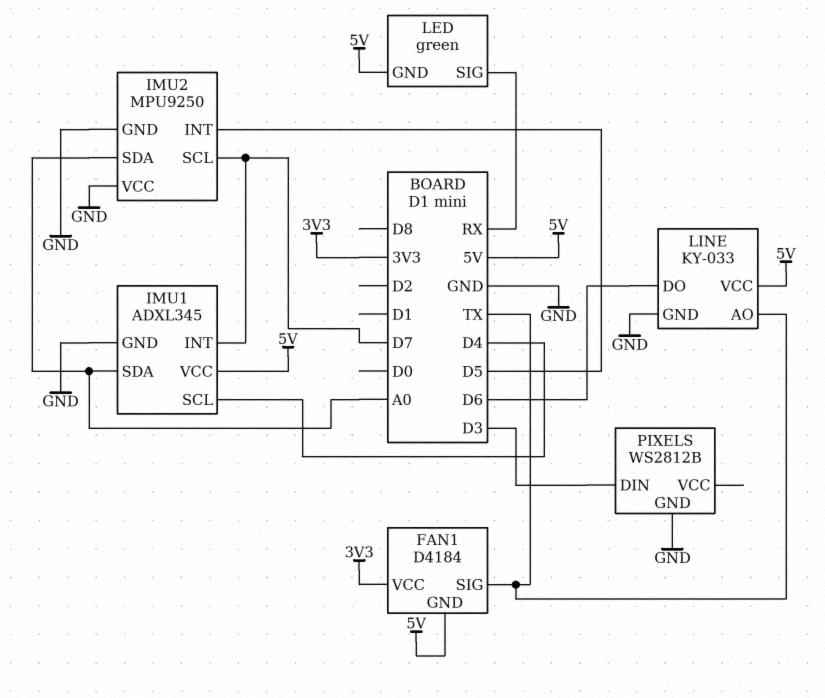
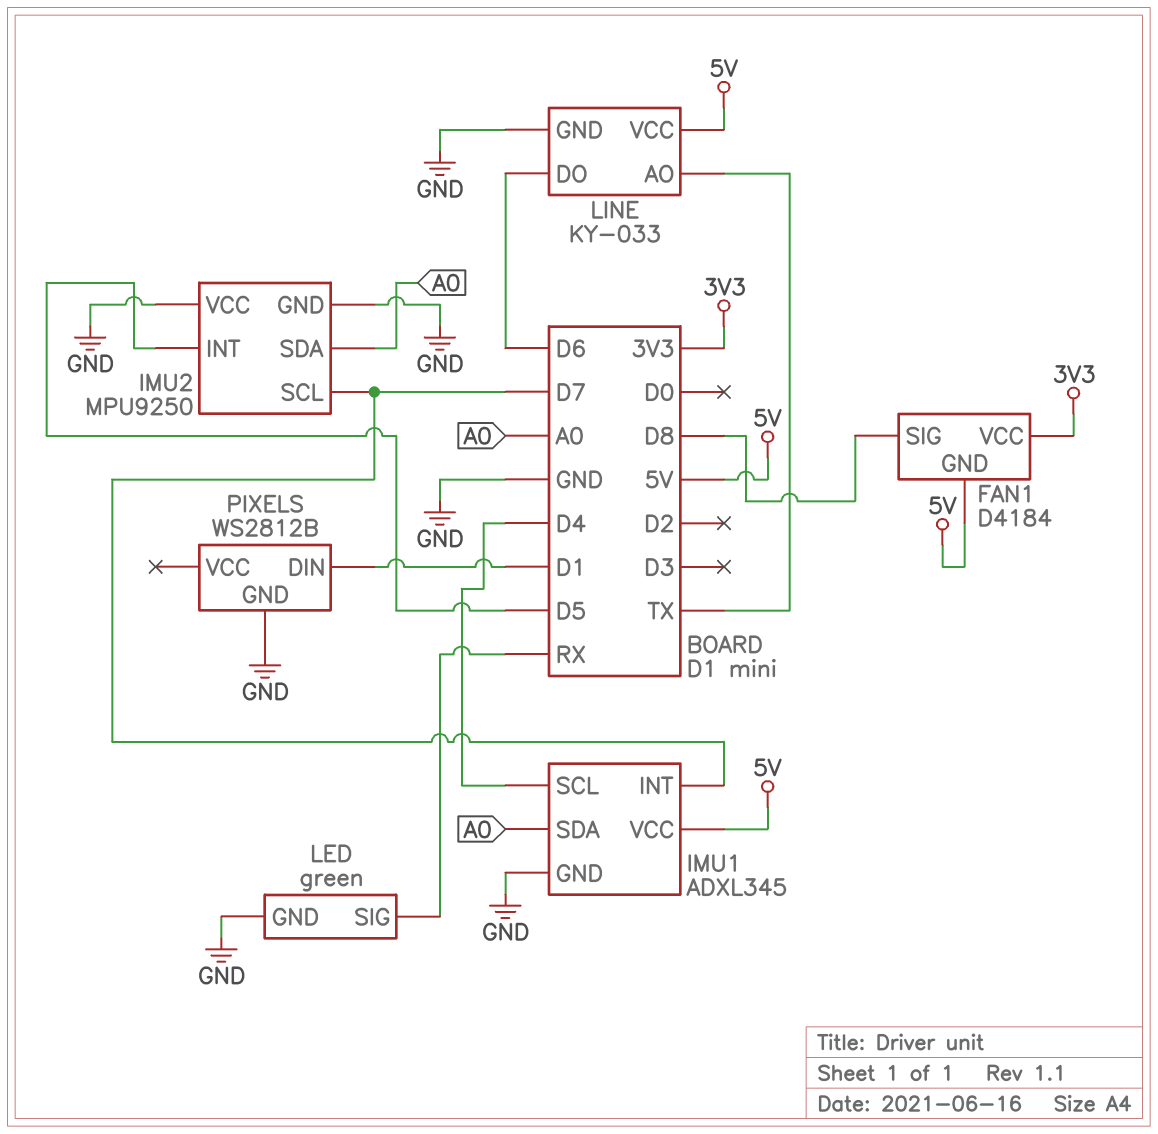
FAN1 pin SIG: TX -> D8
LED pin GND: 5V -> GND
PIXELS pin DIN: D3 -> D1

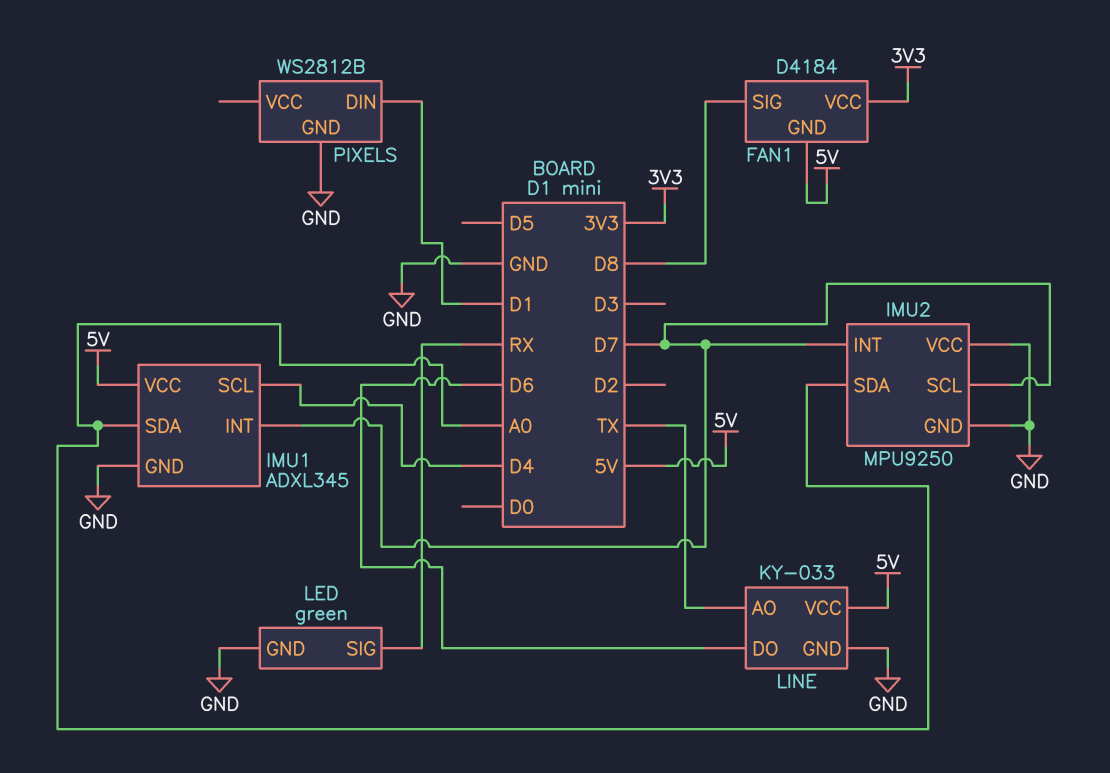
IMU2 pin INT: D5 -> D7

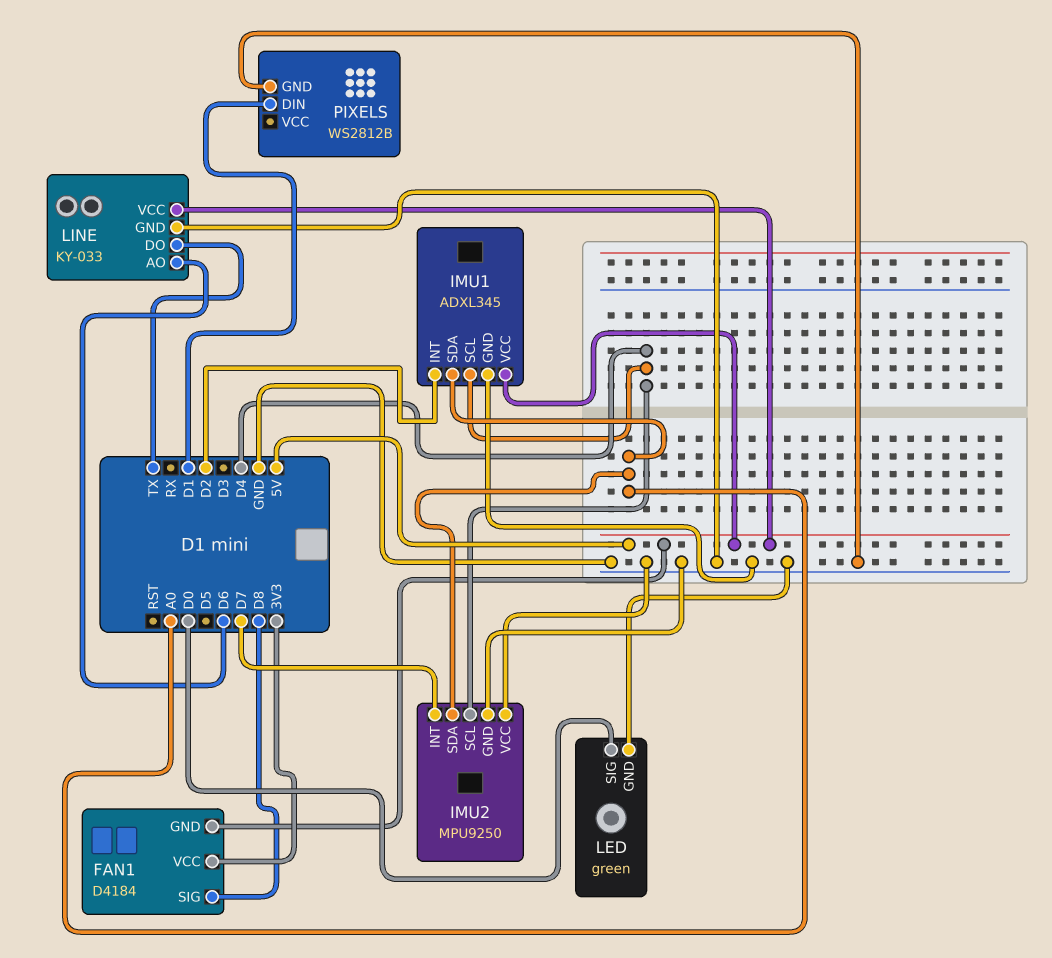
IMU1 pin INT: D7 -> D2
IMU2 pin SCL: D7 -> D4
LED pin SIG: RX -> D0
LINE pin AO: TX -> D6
LINE pin DO: D6 -> TX

